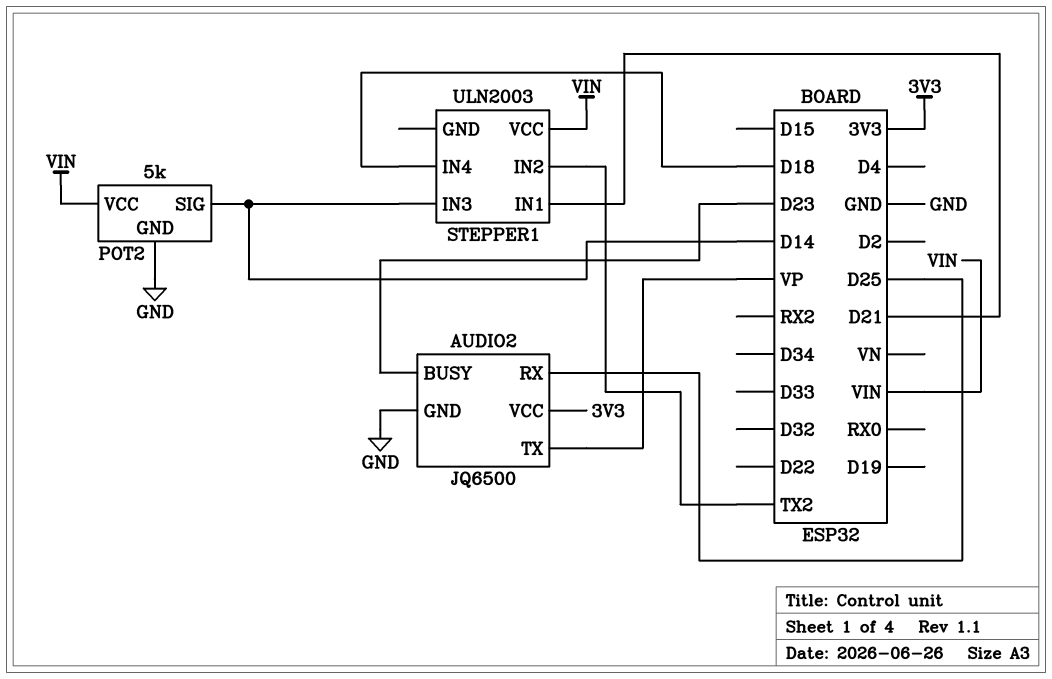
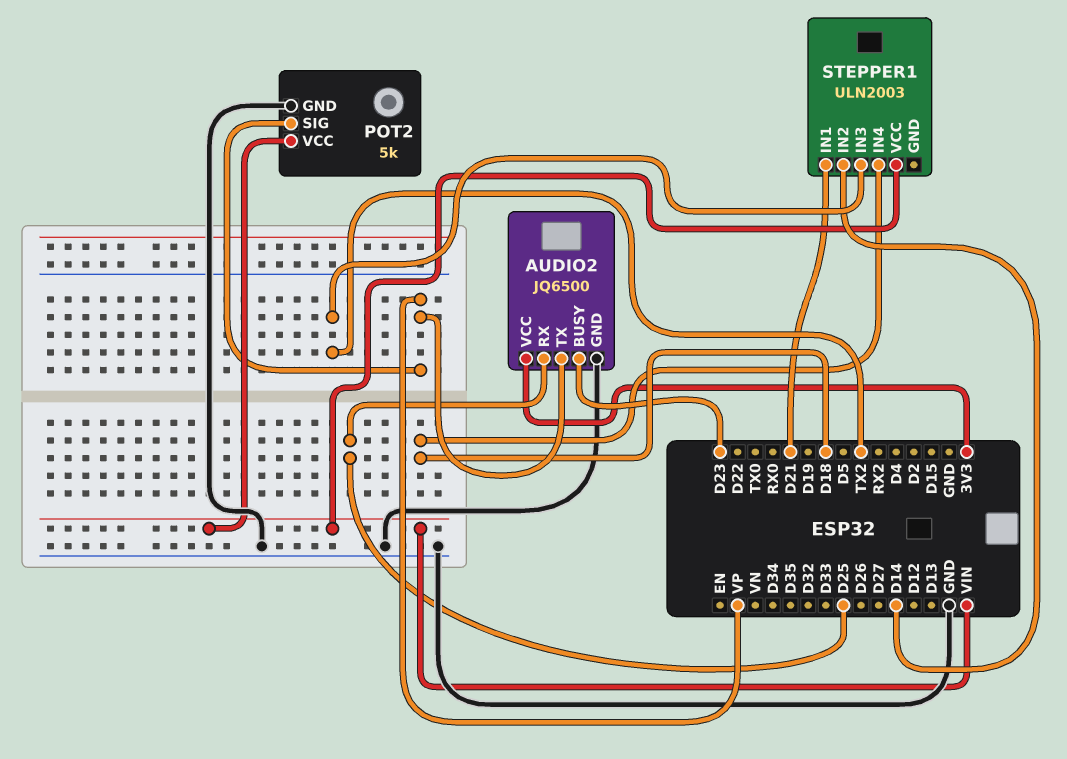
POT2 pin SIG: D14 -> VP
STEPPER1 pin IN2: TX2 -> D14
STEPPER1 pin IN3: D14 -> TX2

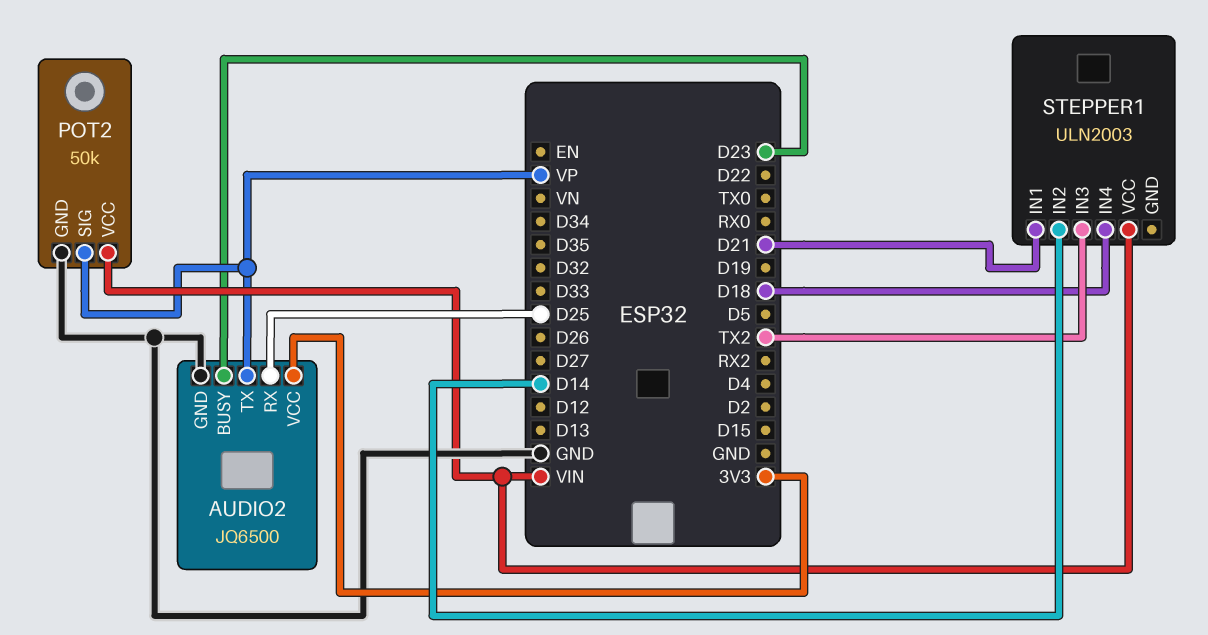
POT2: 5k -> 50k

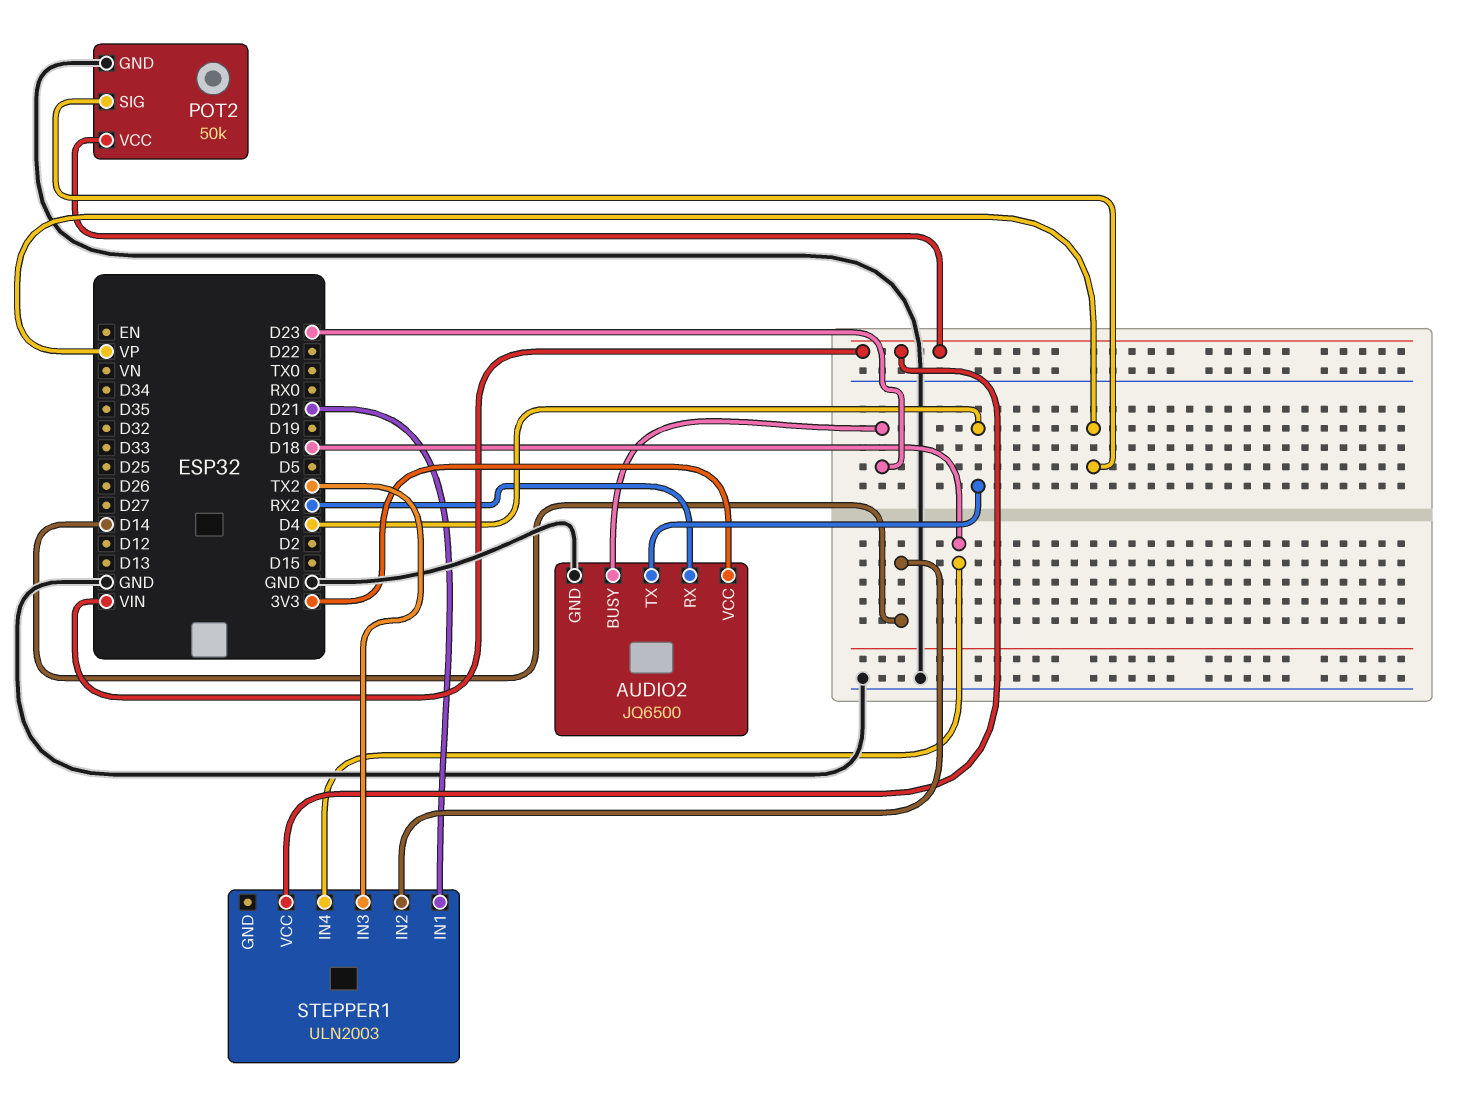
AUDIO2 pin RX: D25 -> RX2
AUDIO2 pin TX: VP -> D4

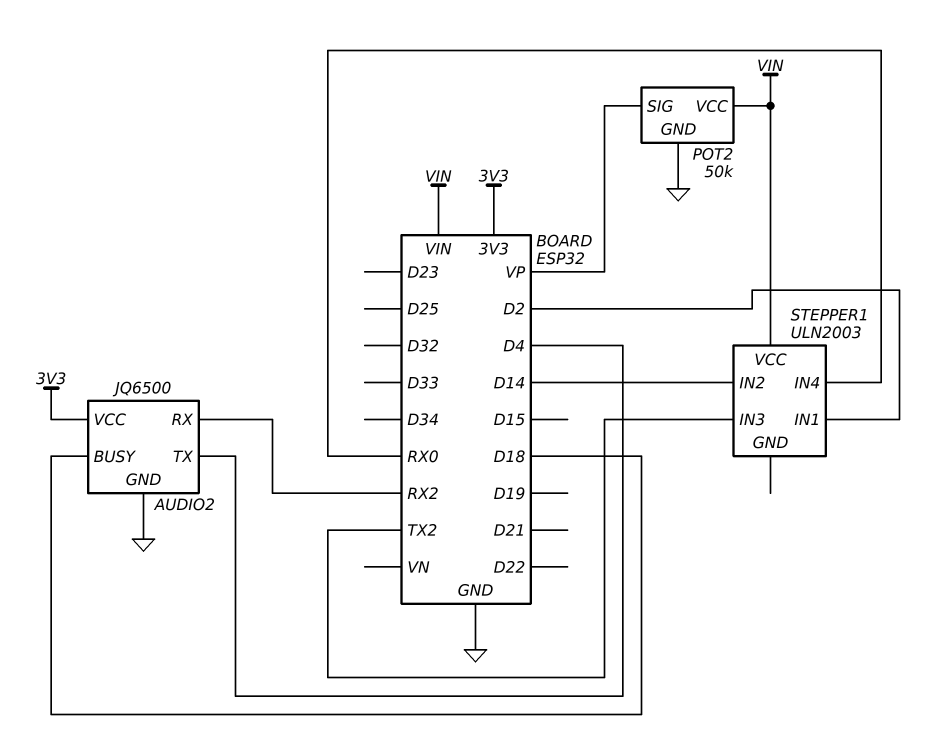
AUDIO2 pin BUSY: D23 -> D18
STEPPER1 pin IN1: D21 -> D2
STEPPER1 pin IN4: D18 -> RX0

